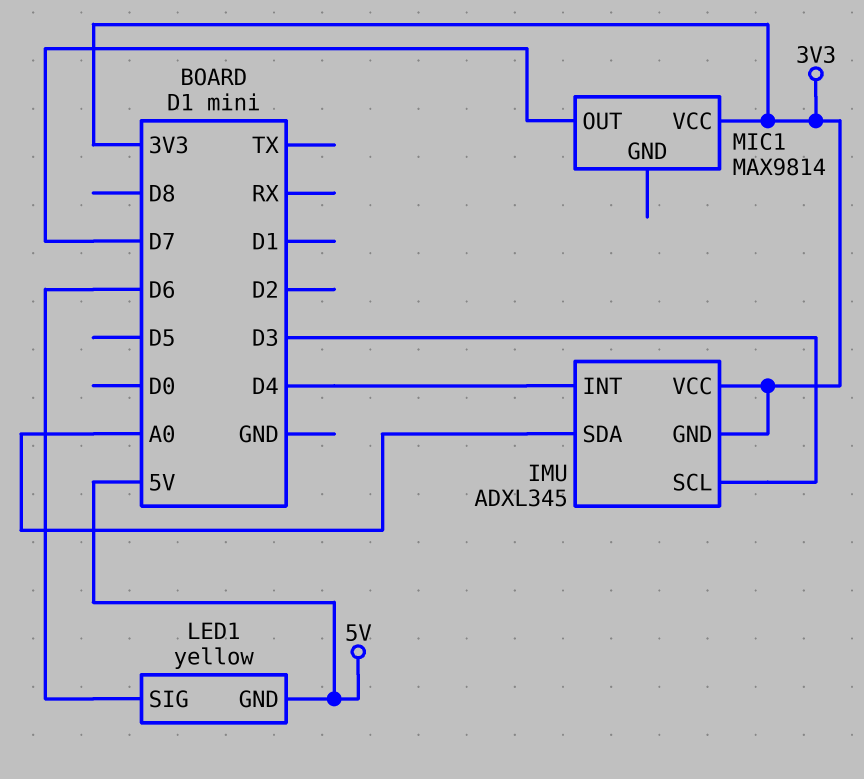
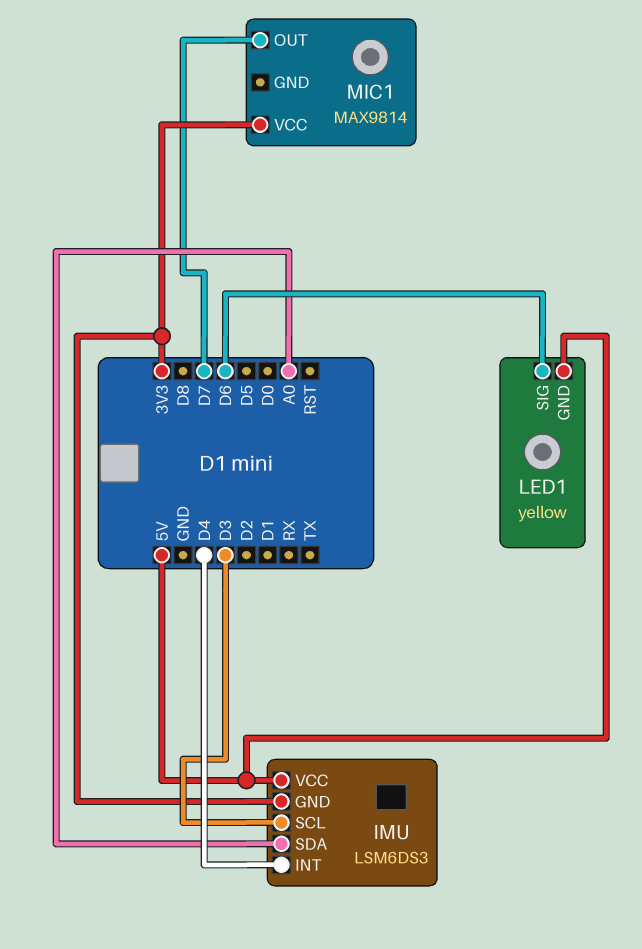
IMU: ADXL345 -> LSM6DS3
IMU pin VCC: 3V3 -> 5V

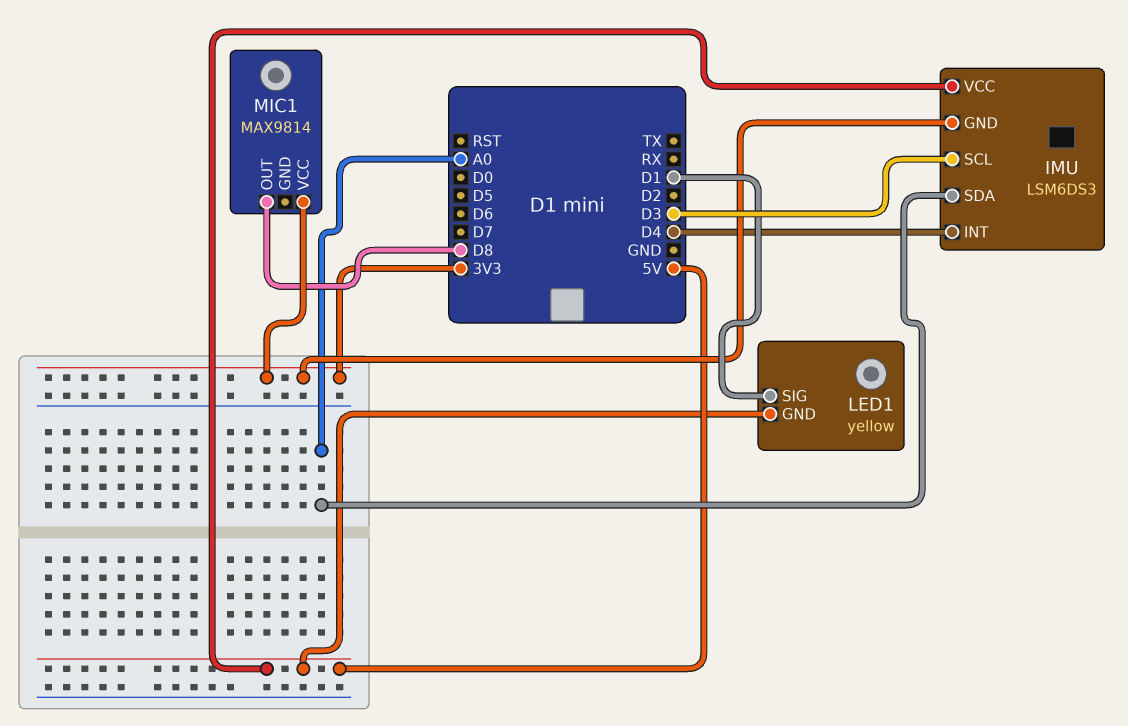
LED1 pin SIG: D6 -> D1
MIC1 pin OUT: D7 -> D8

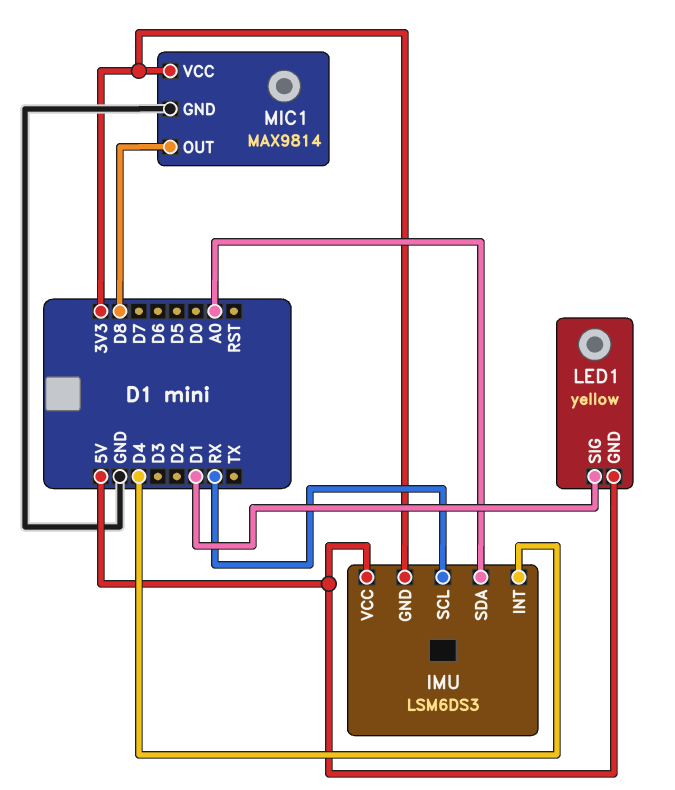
IMU pin SCL: D3 -> RX
MIC1 pin GND: none -> GND

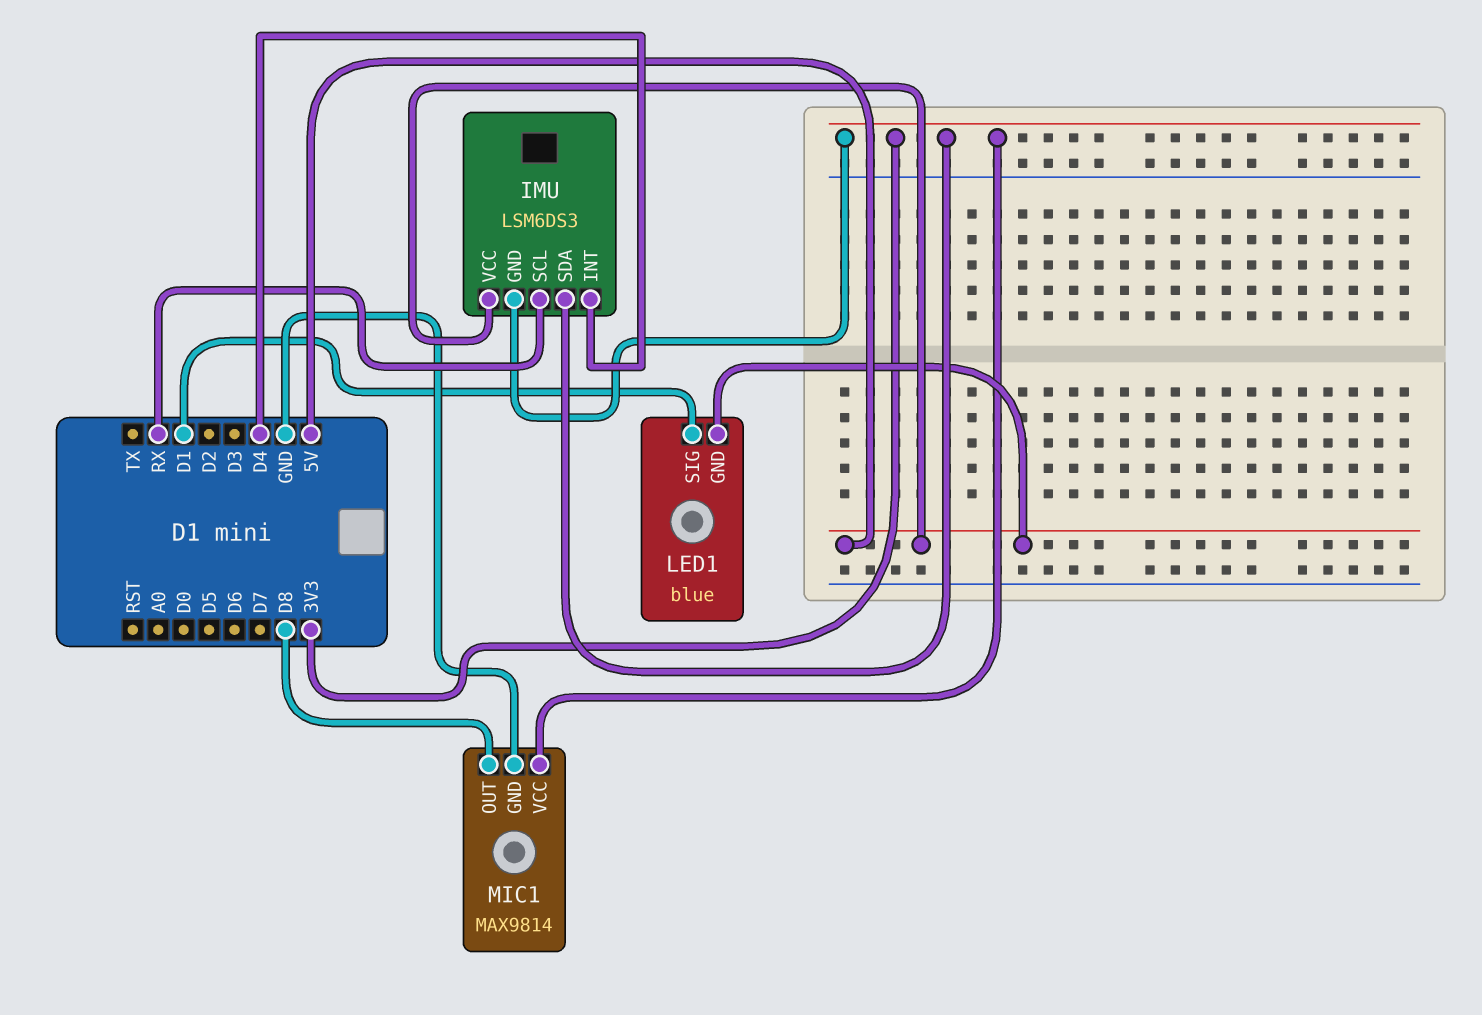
IMU pin SDA: A0 -> 3V3
LED1: yellow -> blue

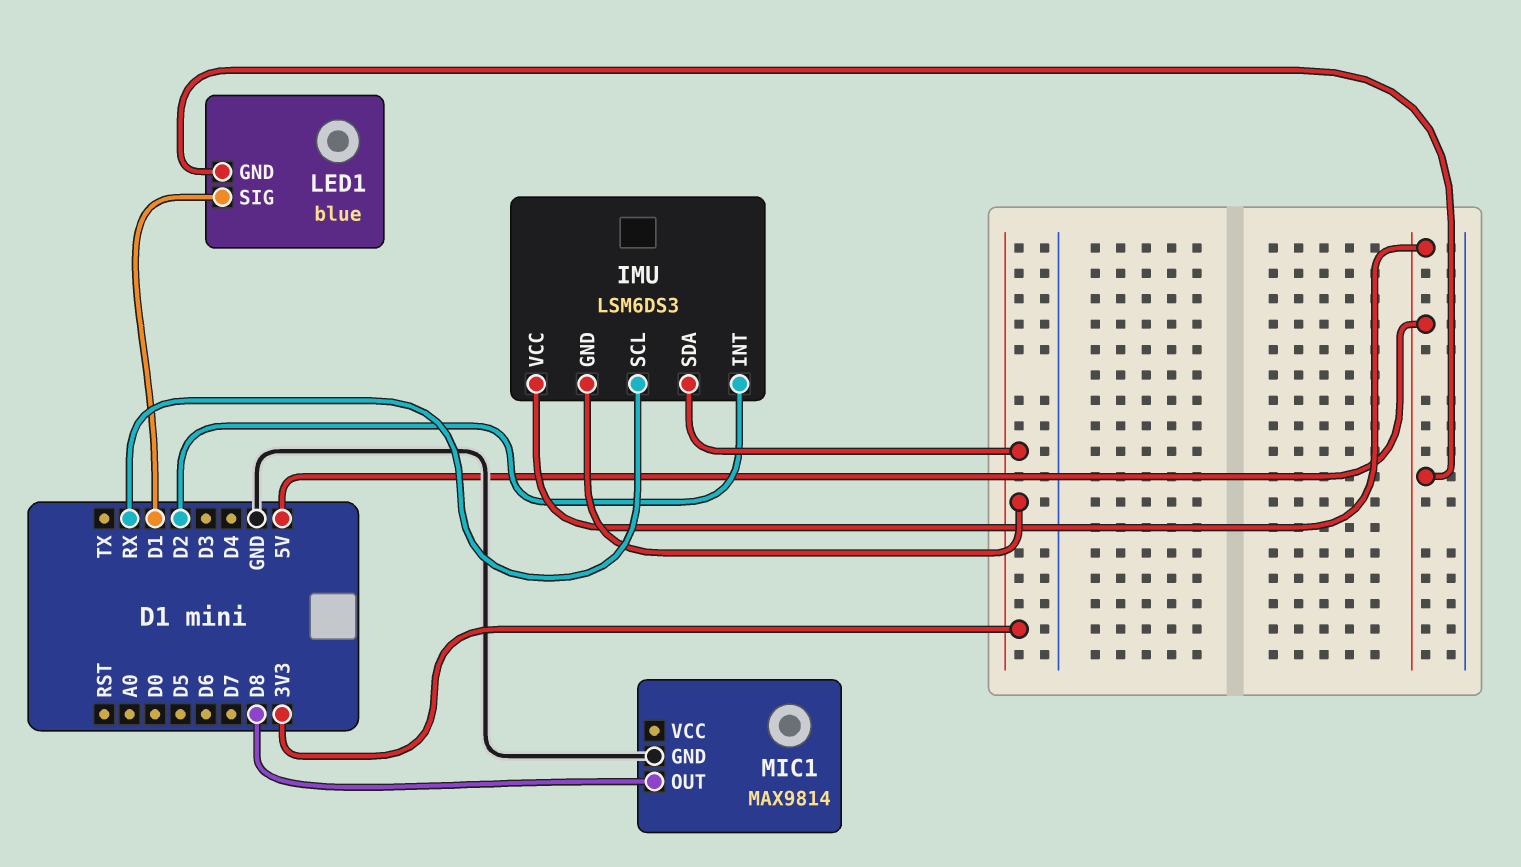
IMU pin INT: D4 -> D2
MIC1 pin VCC: 3V3 -> none

